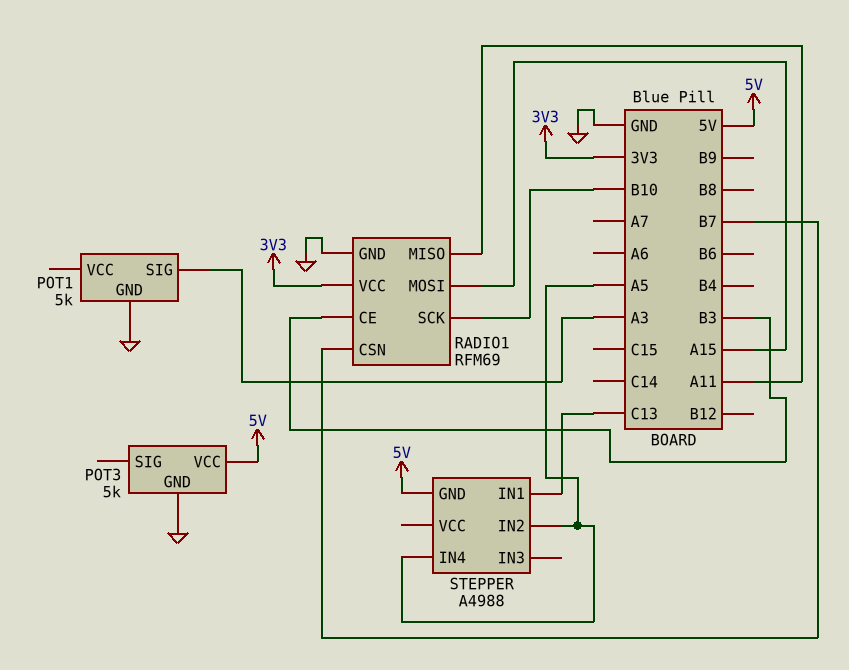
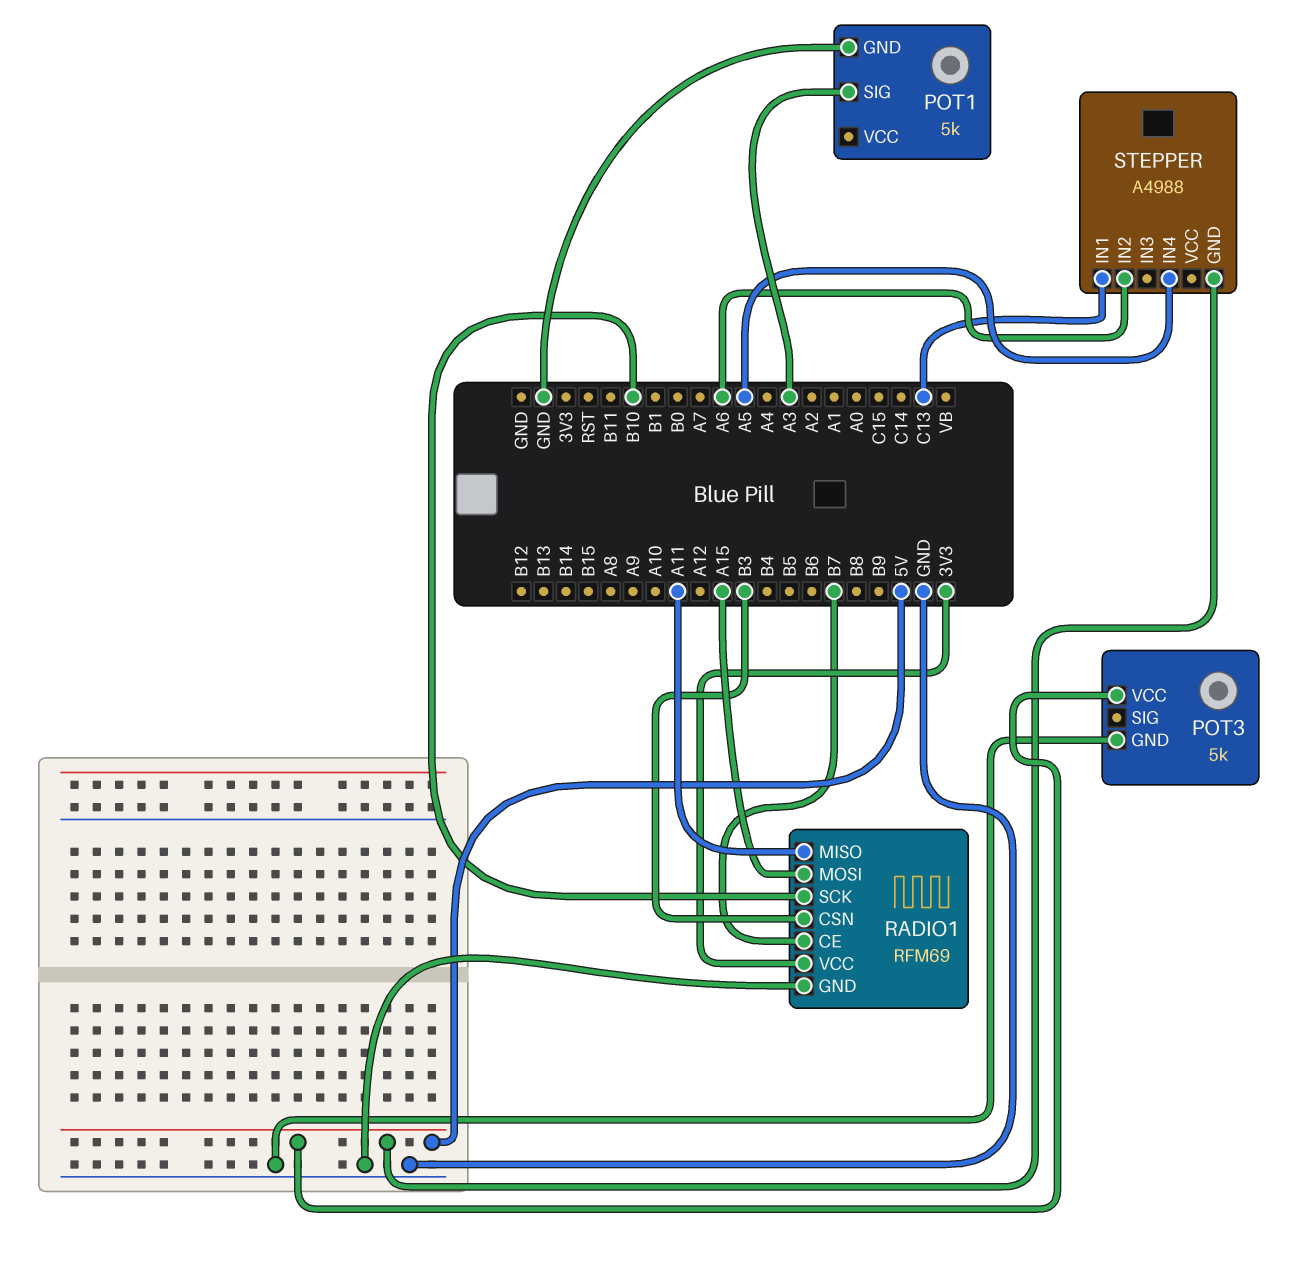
RADIO1 pin CE: B3 -> B7
RADIO1 pin CSN: B7 -> B3
STEPPER pin IN2: A5 -> A6

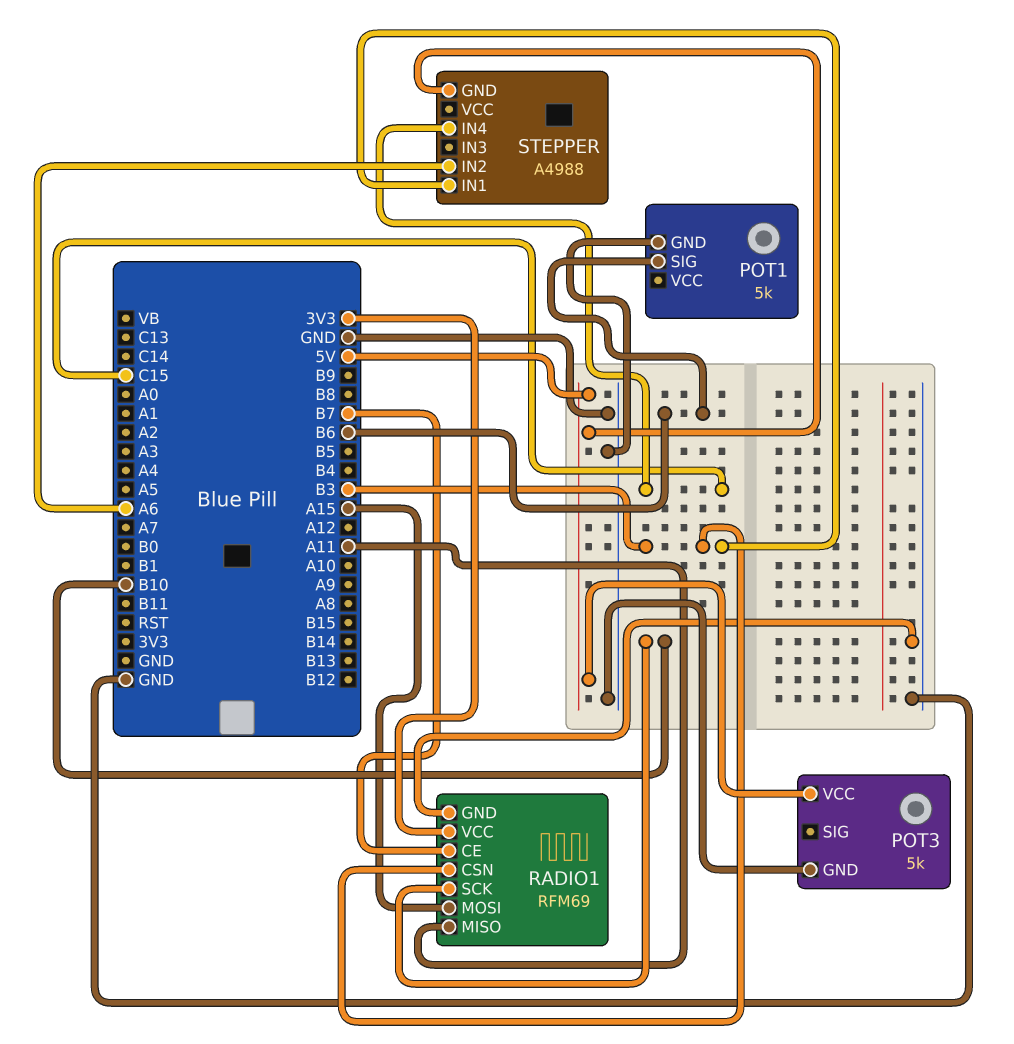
POT1 pin SIG: A3 -> B6
STEPPER pin IN1: C13 -> B3
STEPPER pin IN4: A5 -> C15

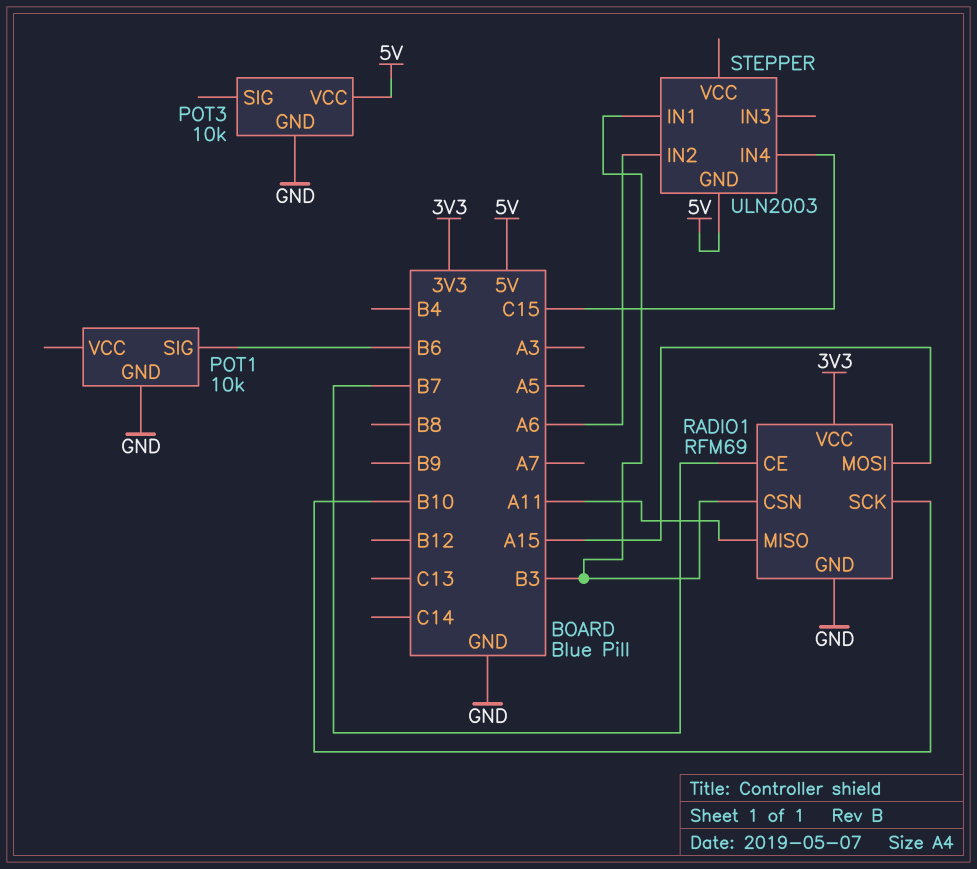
POT1: 5k -> 10k
POT3: 5k -> 10k
STEPPER: A4988 -> ULN2003

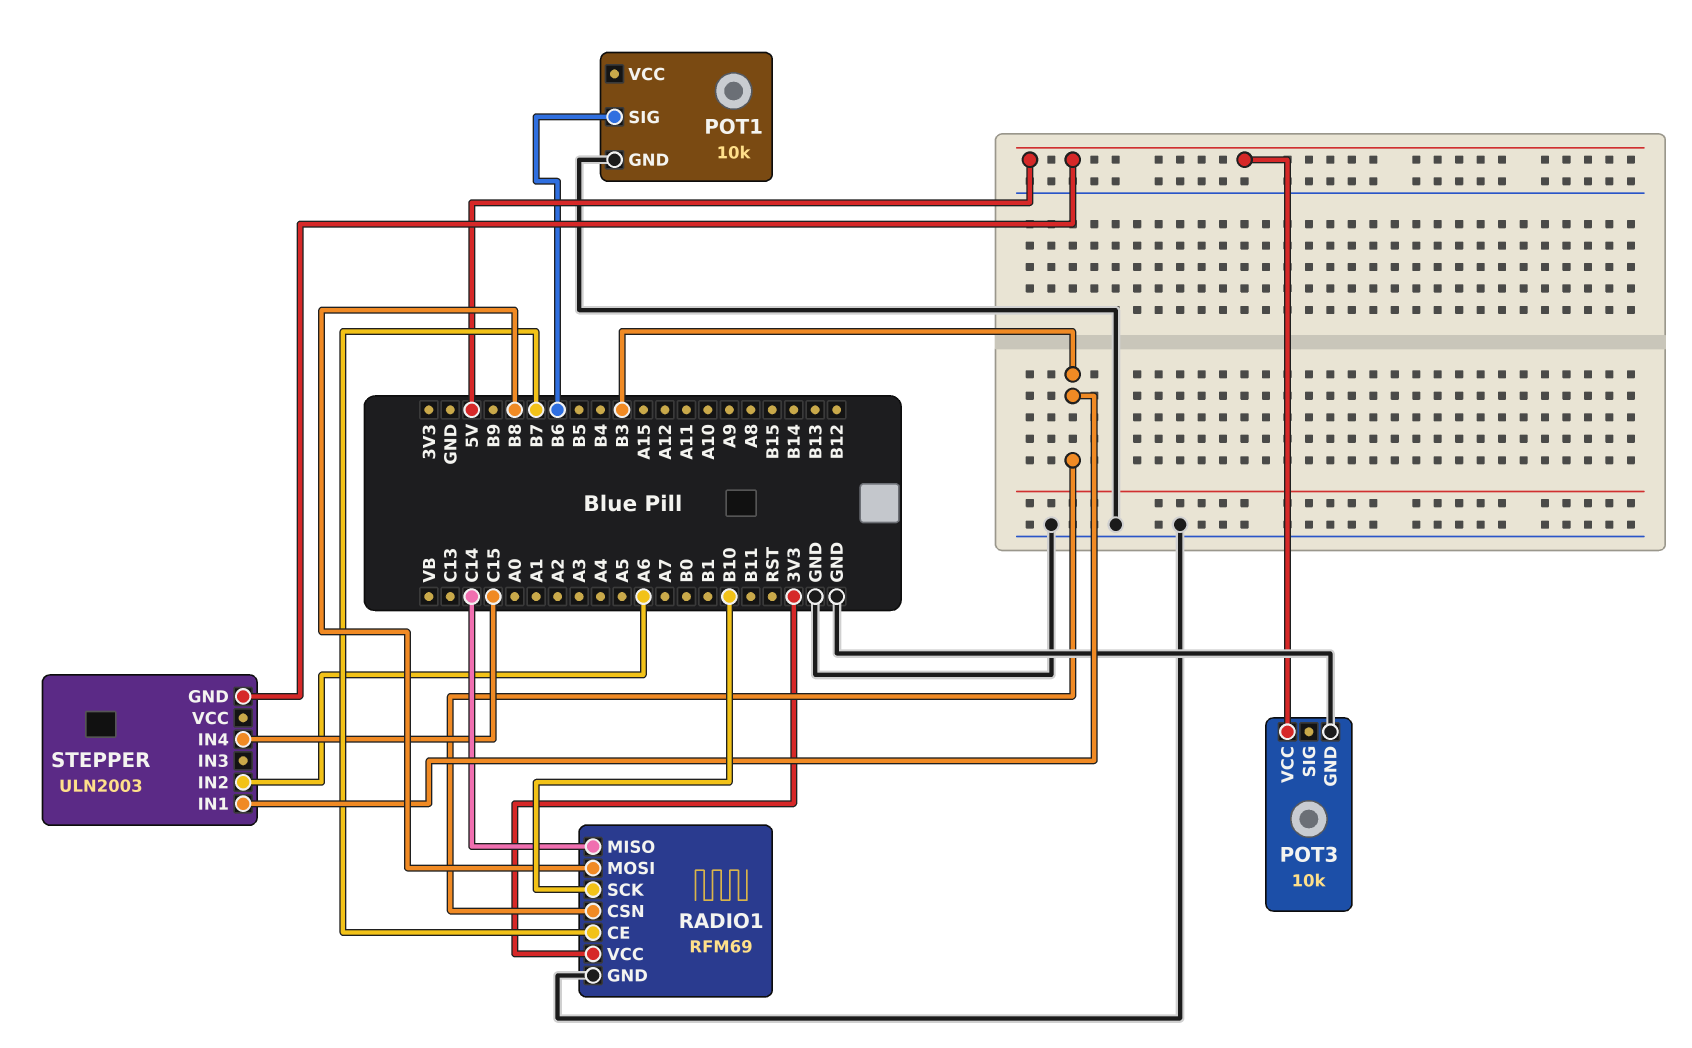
RADIO1 pin MISO: A11 -> C14
RADIO1 pin MOSI: A15 -> B8

